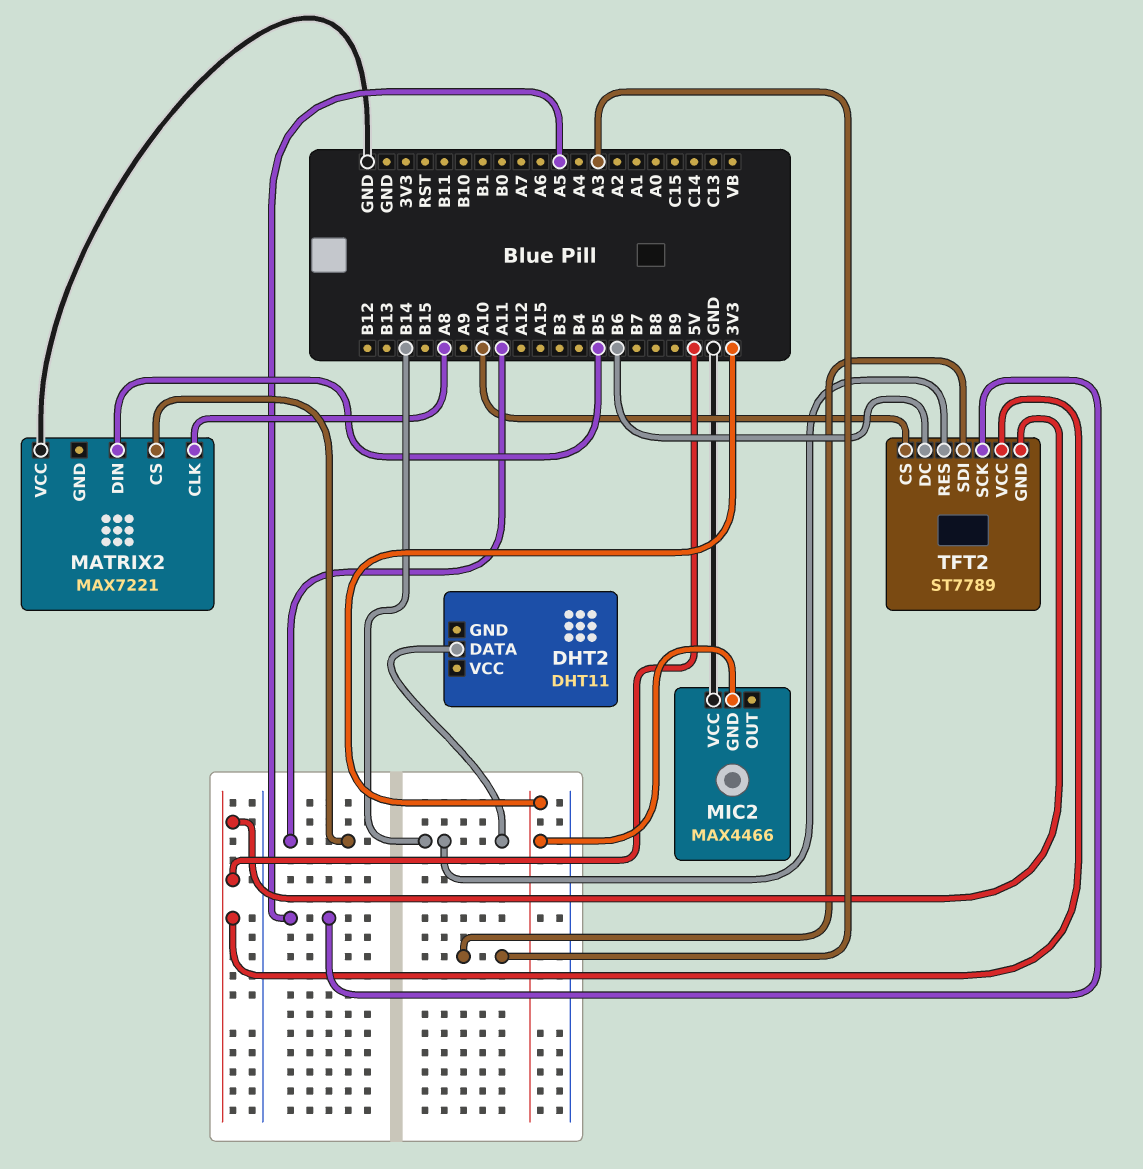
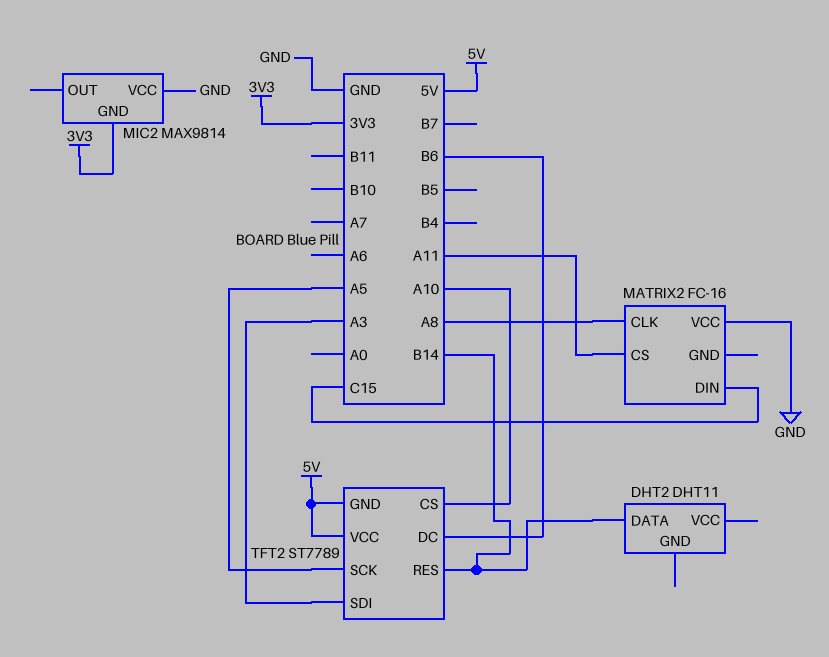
MATRIX2: MAX7221 -> FC-16
MATRIX2 pin DIN: B5 -> C15
MIC2: MAX4466 -> MAX9814

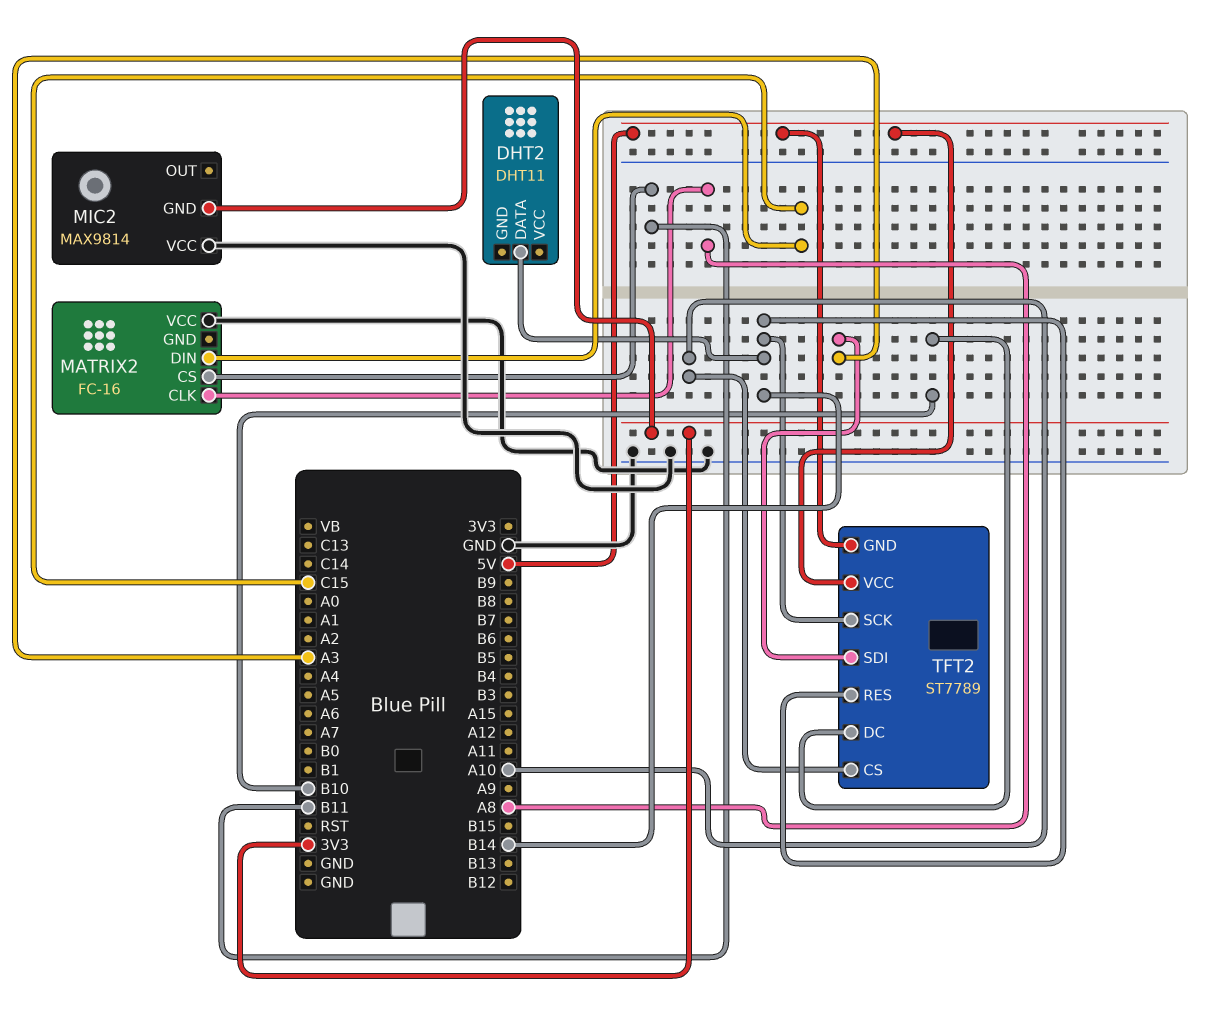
MATRIX2 pin CS: A11 -> B11
TFT2 pin DC: B6 -> B10
TFT2 pin SCK: A5 -> B14

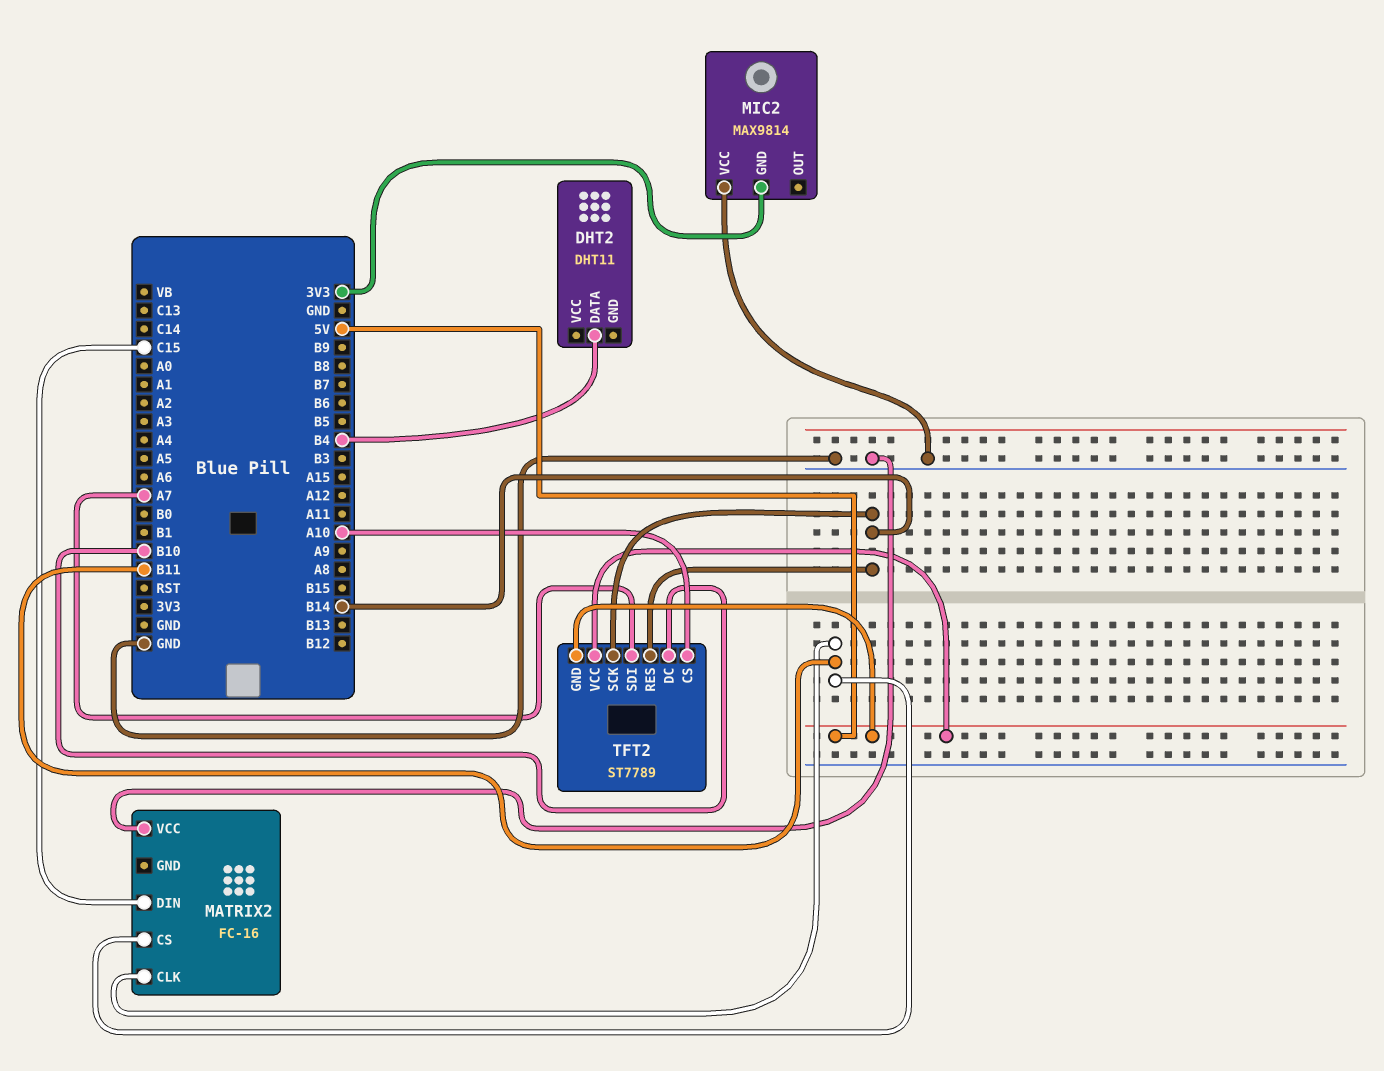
DHT2 pin DATA: B14 -> B4
MATRIX2 pin CLK: A8 -> B11
TFT2 pin SDI: A3 -> A7

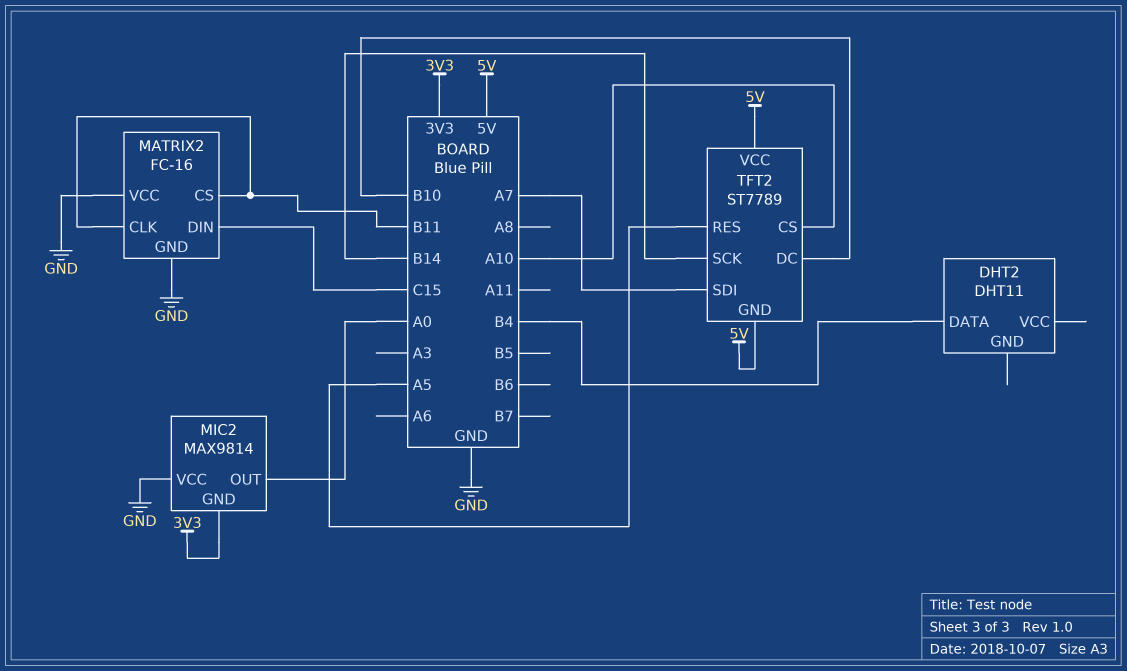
MATRIX2 pin GND: none -> GND
MIC2 pin OUT: none -> A0
TFT2 pin RES: B14 -> A5

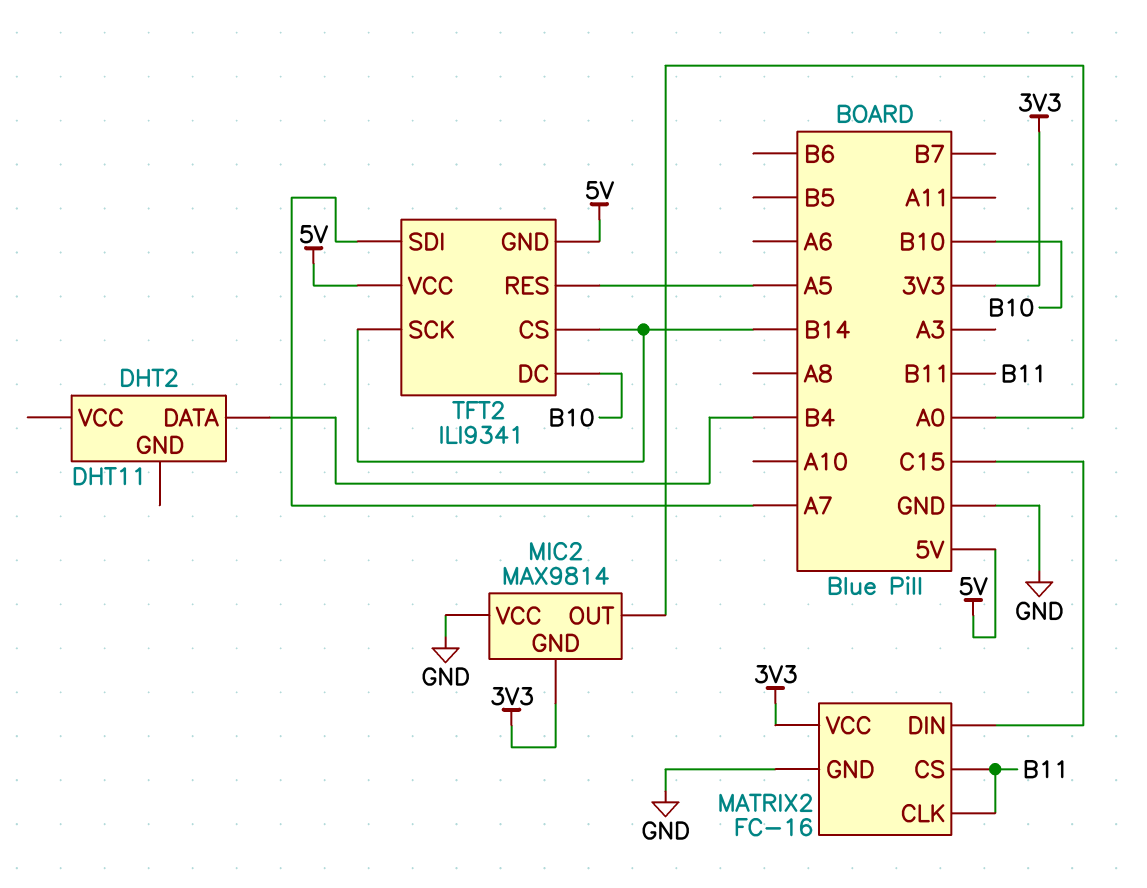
MATRIX2 pin VCC: GND -> 3V3
TFT2: ST7789 -> ILI9341
TFT2 pin CS: A10 -> B14

